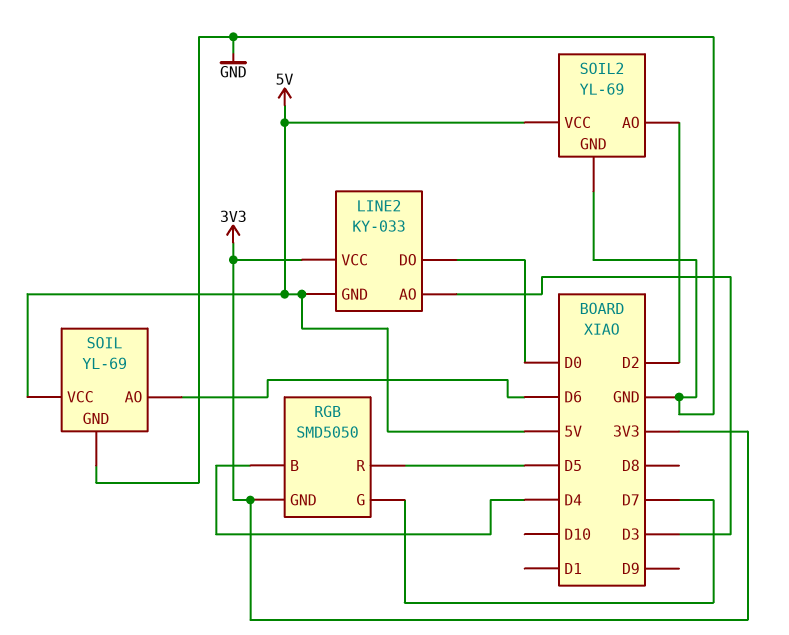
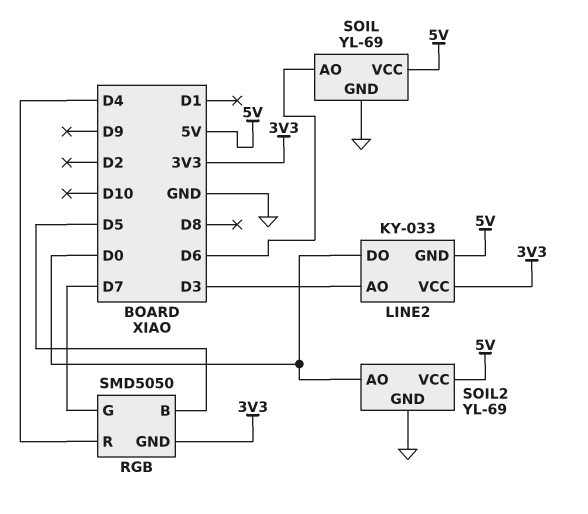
RGB pin B: D4 -> D5
RGB pin R: D5 -> D4
SOIL2 pin AO: D2 -> D0

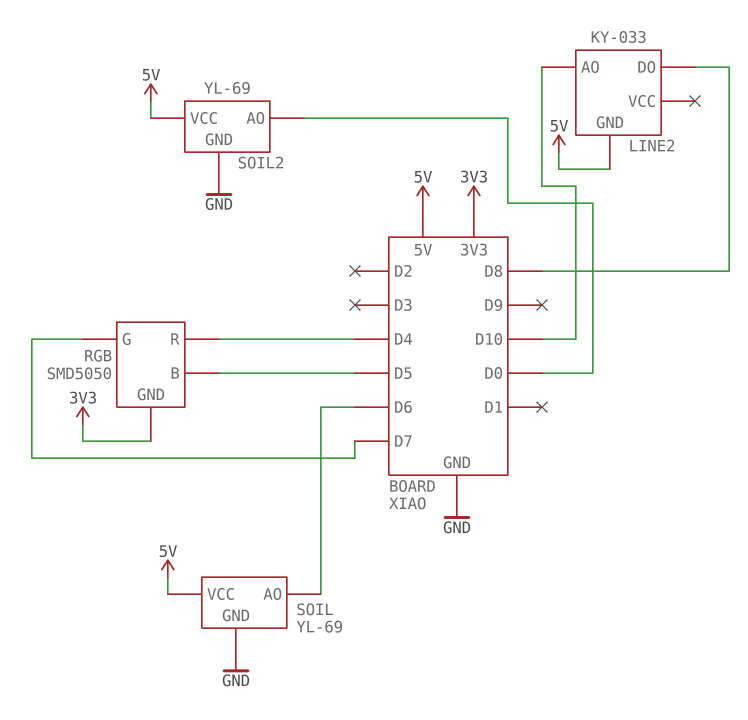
LINE2 pin AO: D3 -> D10
LINE2 pin DO: D0 -> D8
LINE2 pin VCC: 3V3 -> none

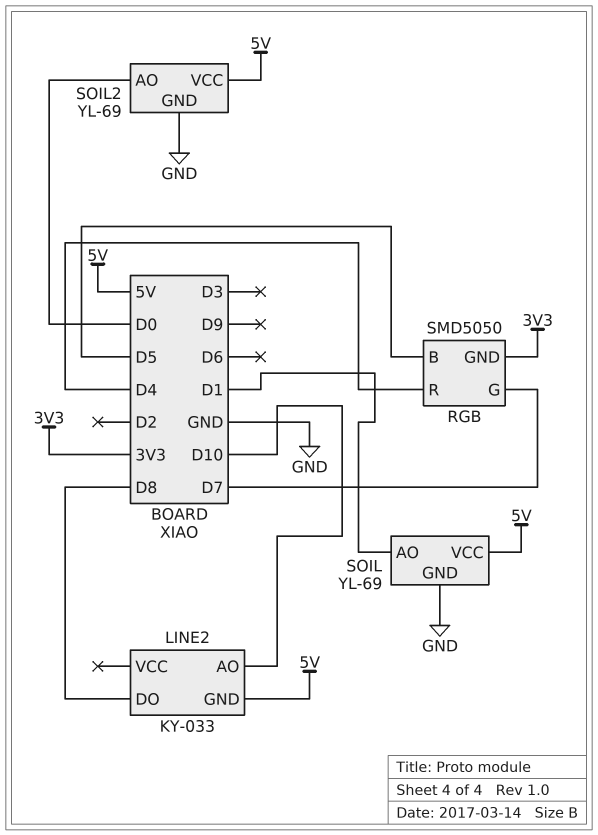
SOIL pin AO: D6 -> D1

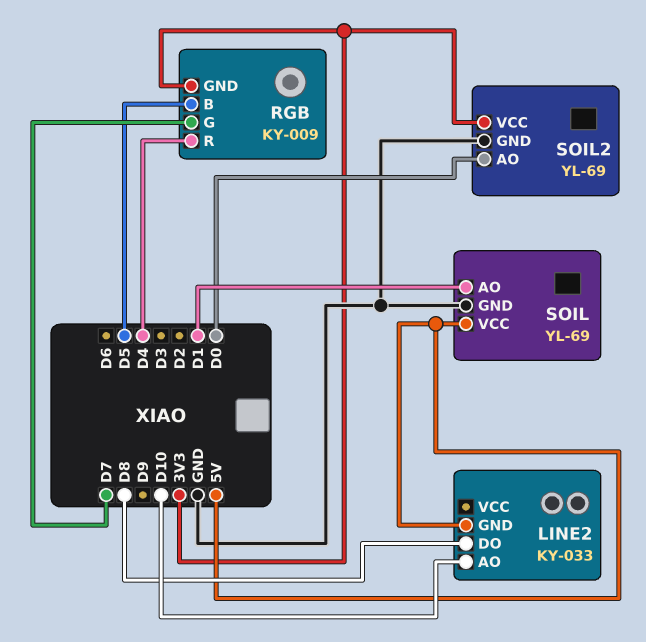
RGB: SMD5050 -> KY-009
SOIL2 pin VCC: 5V -> 3V3

